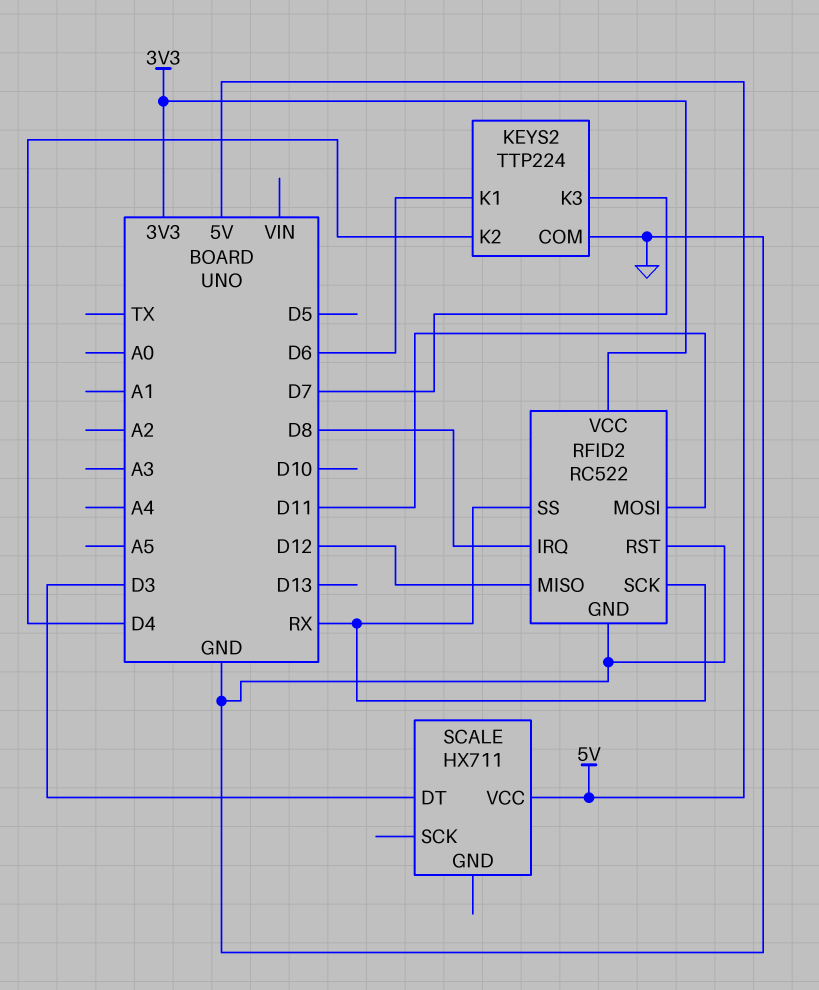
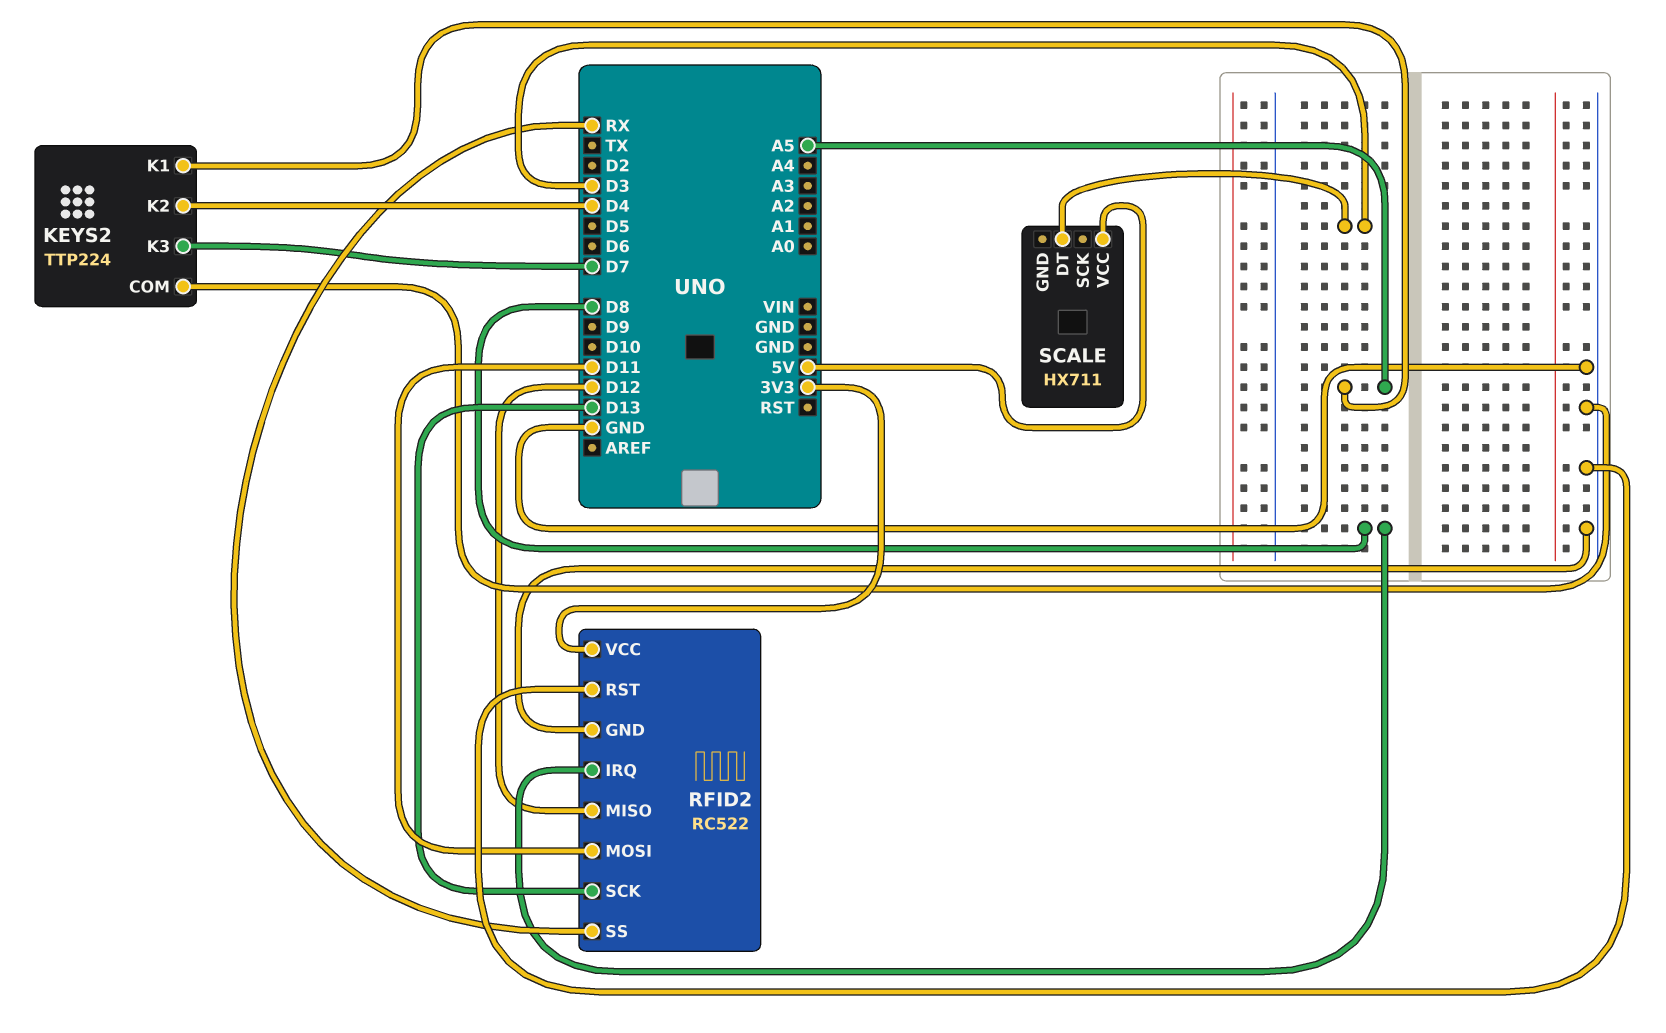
KEYS2 pin K1: D6 -> A5
RFID2 pin SCK: RX -> D13

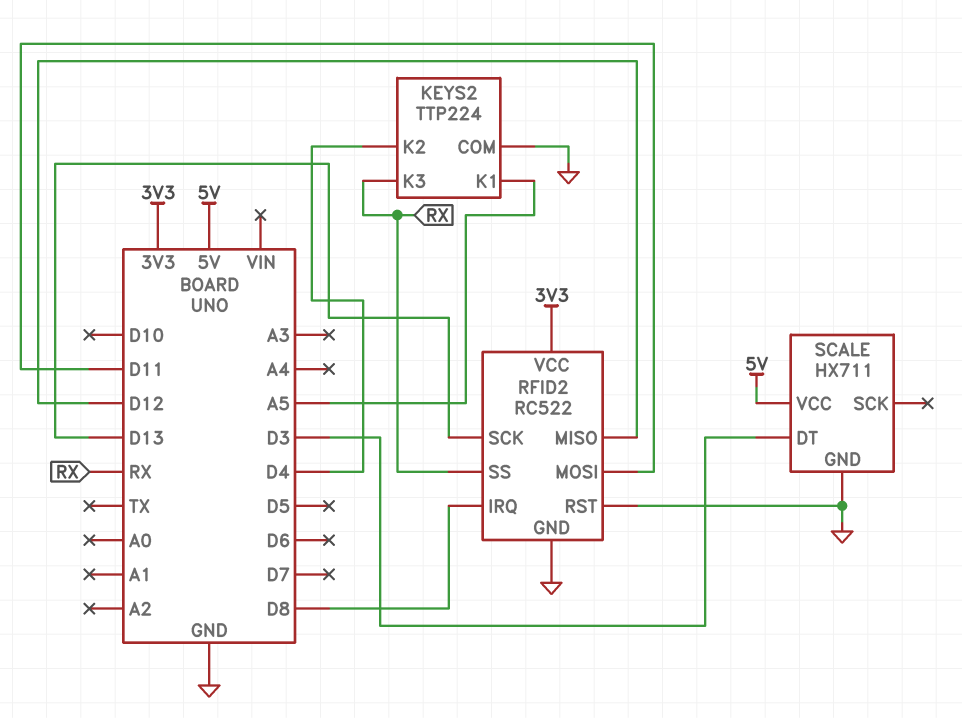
KEYS2 pin K3: D7 -> RX
SCALE pin GND: none -> GND

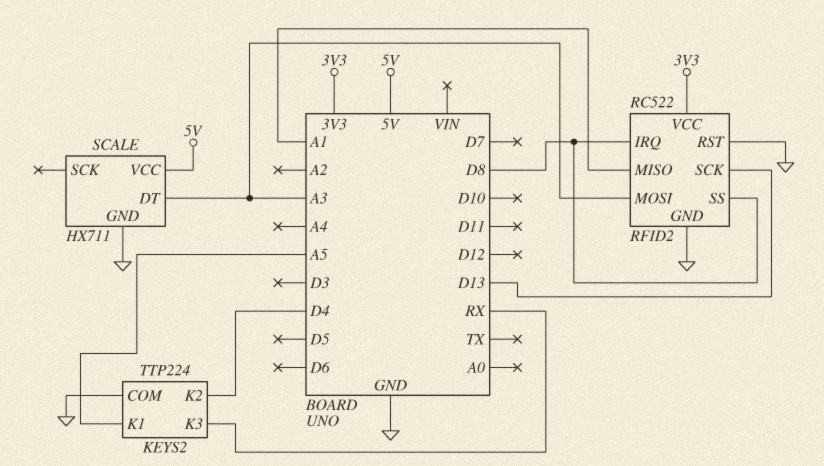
RFID2 pin MISO: D12 -> A1
RFID2 pin MOSI: D11 -> A3
RFID2 pin SS: RX -> D8
SCALE pin DT: D3 -> A3

